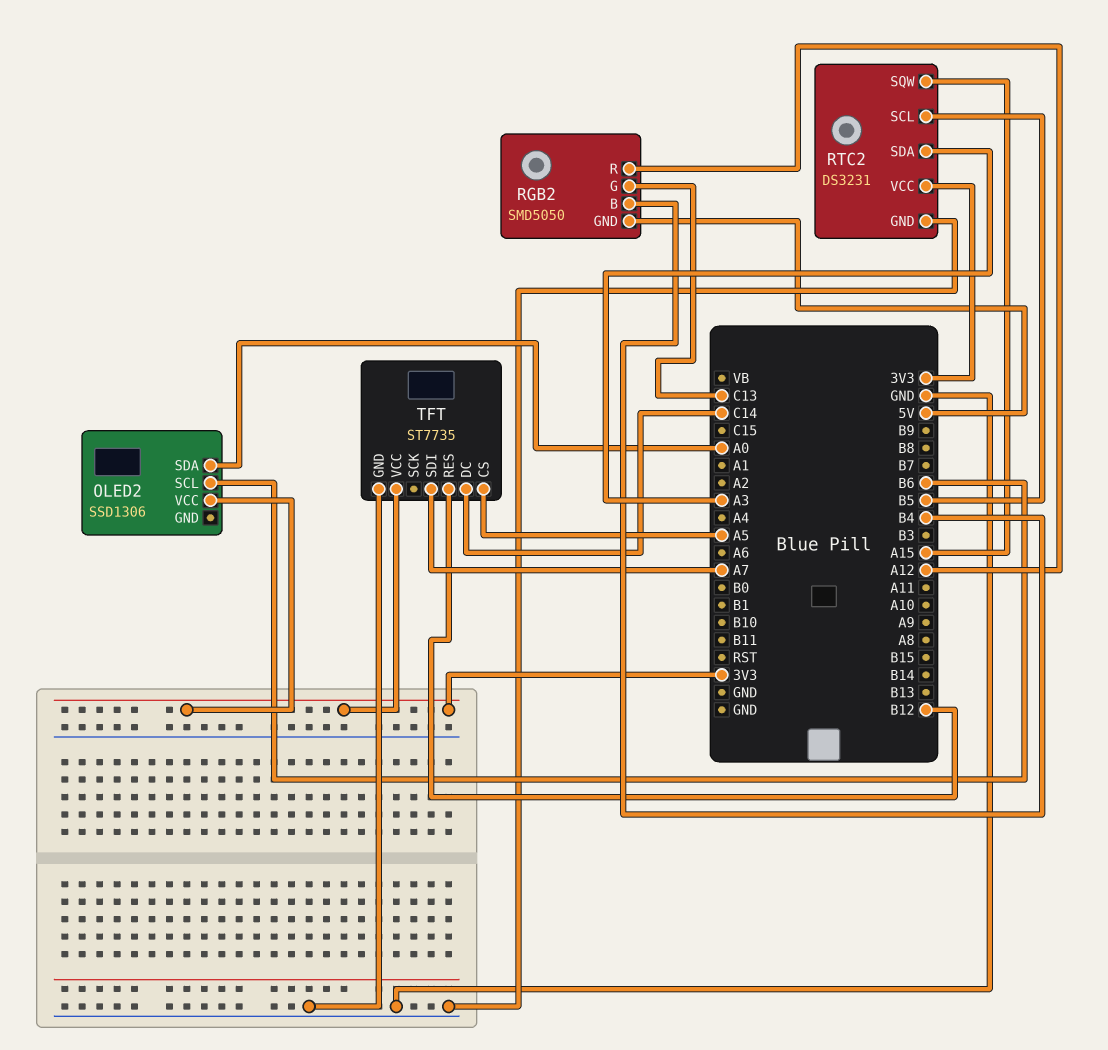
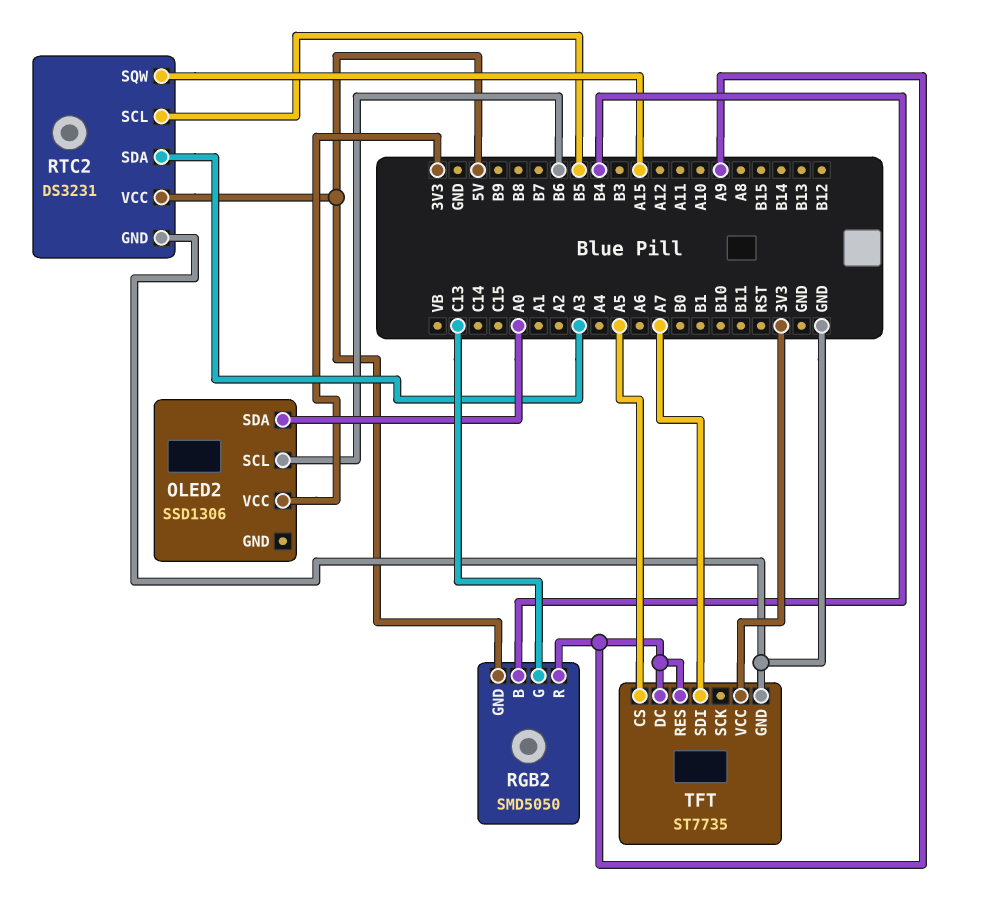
RGB2 pin R: A12 -> A9
RTC2 pin VCC: 3V3 -> 5V
TFT pin DC: C14 -> A9
TFT pin RES: B12 -> A9

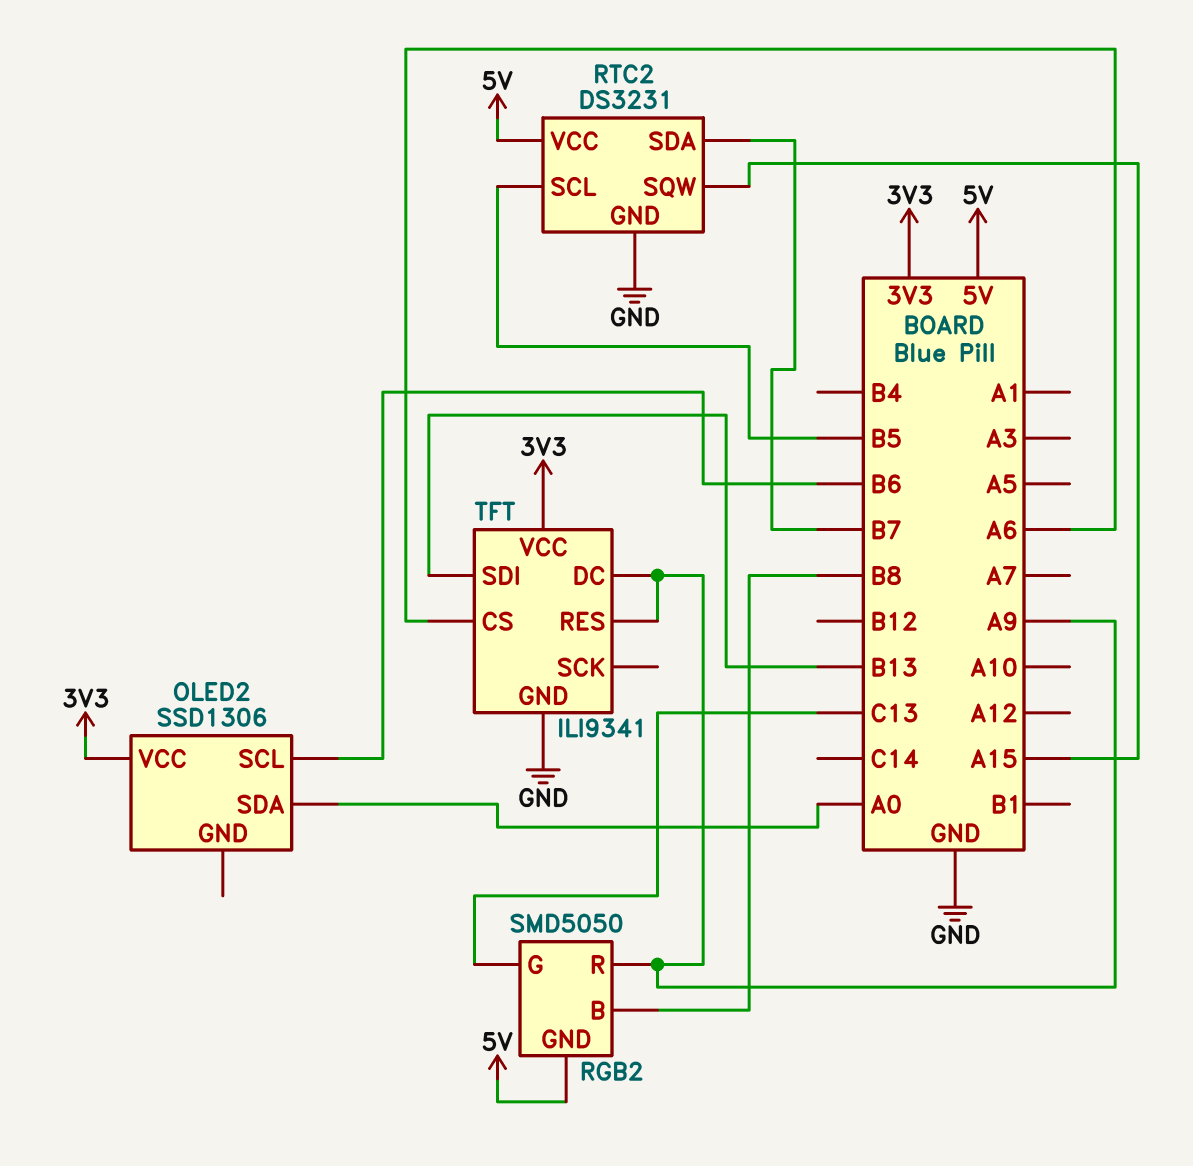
RGB2 pin B: B4 -> B8
RTC2 pin SDA: A3 -> B7
TFT: ST7735 -> ILI9341
TFT pin CS: A5 -> A6
TFT pin SDI: A7 -> B13

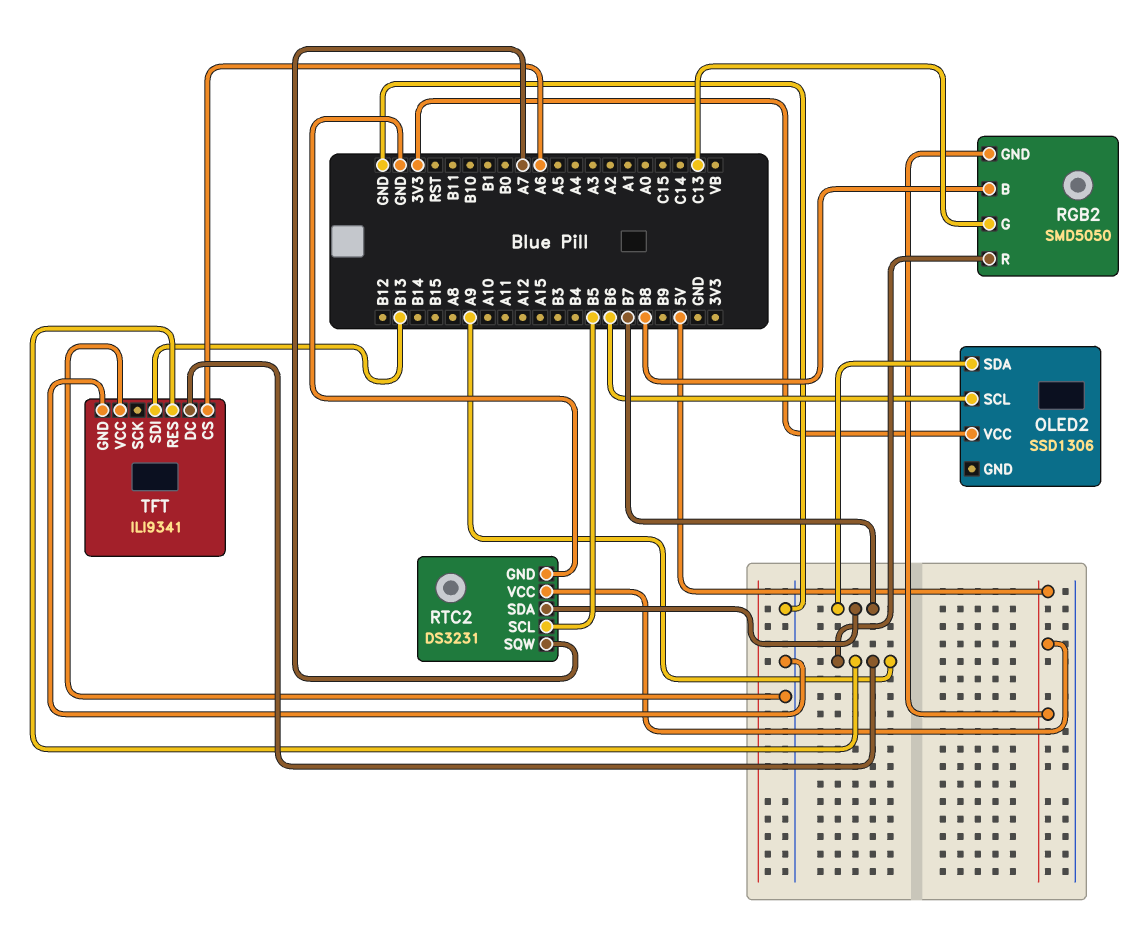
OLED2 pin SDA: A0 -> B7
RTC2 pin SQW: A15 -> A7
TFT pin VCC: 3V3 -> GND

